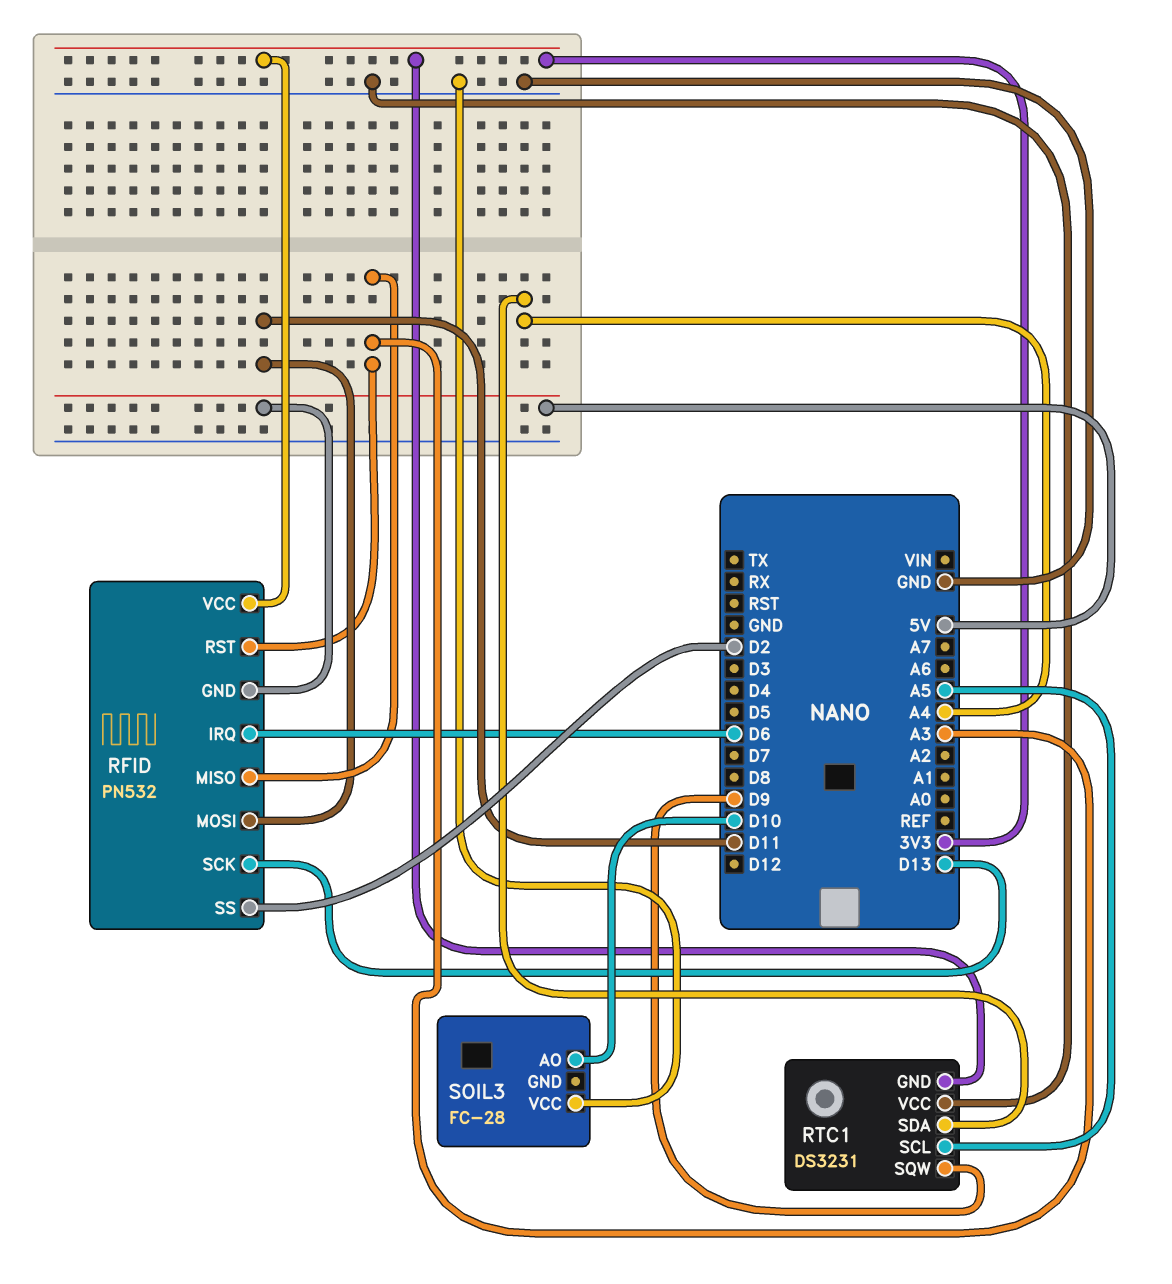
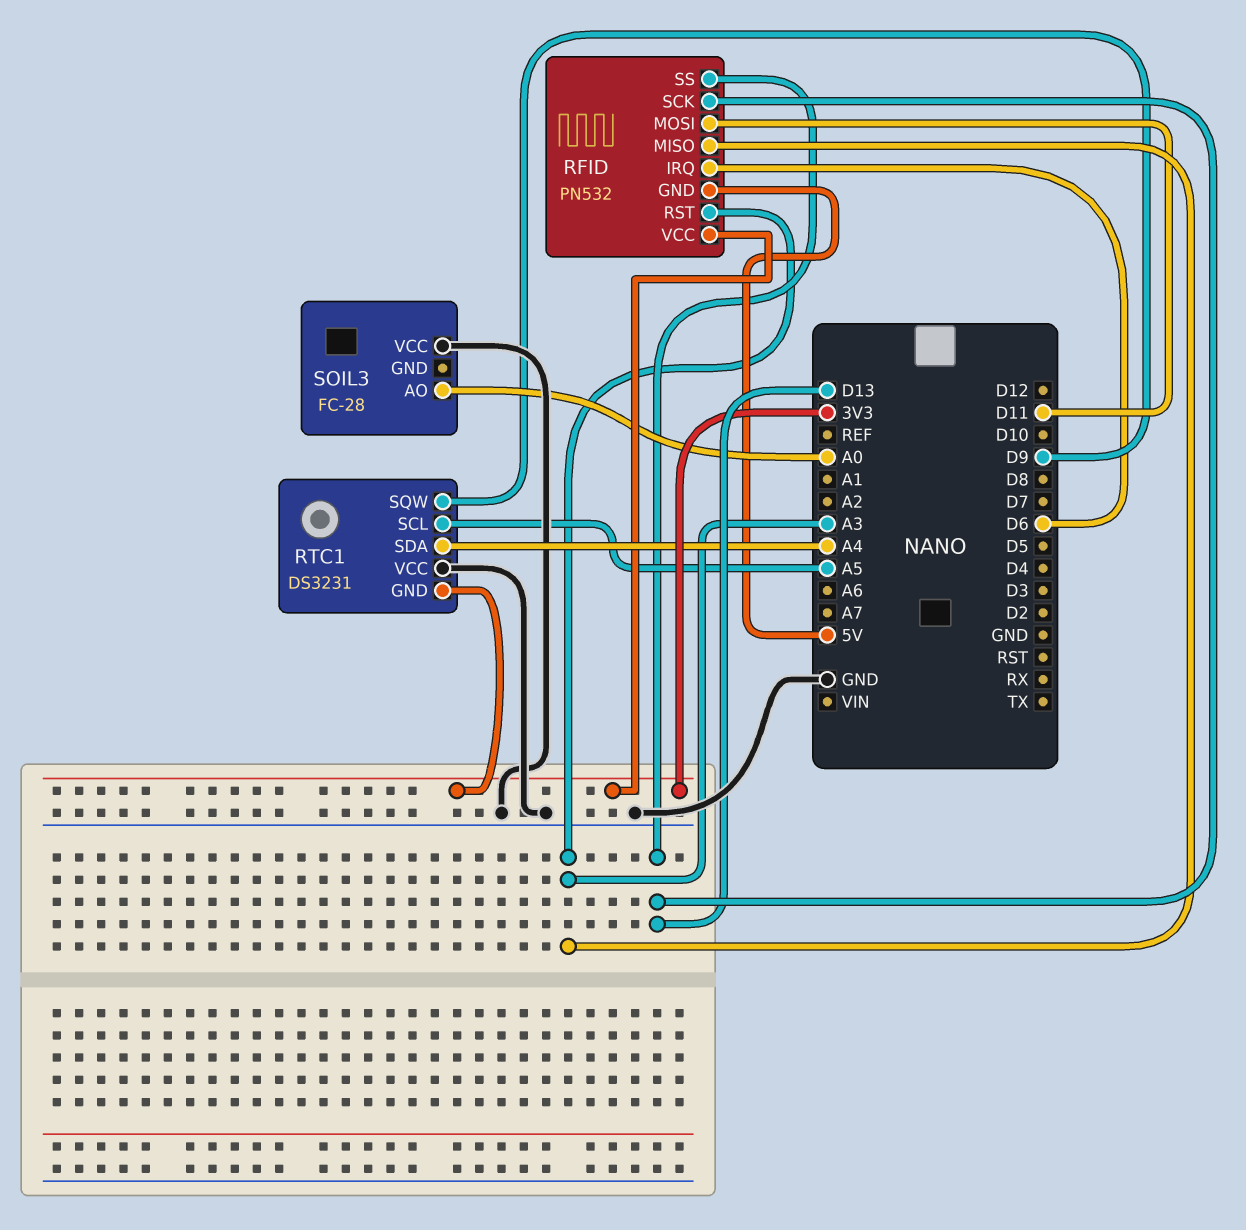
RFID pin SS: D2 -> D13
SOIL3 pin AO: D10 -> A0

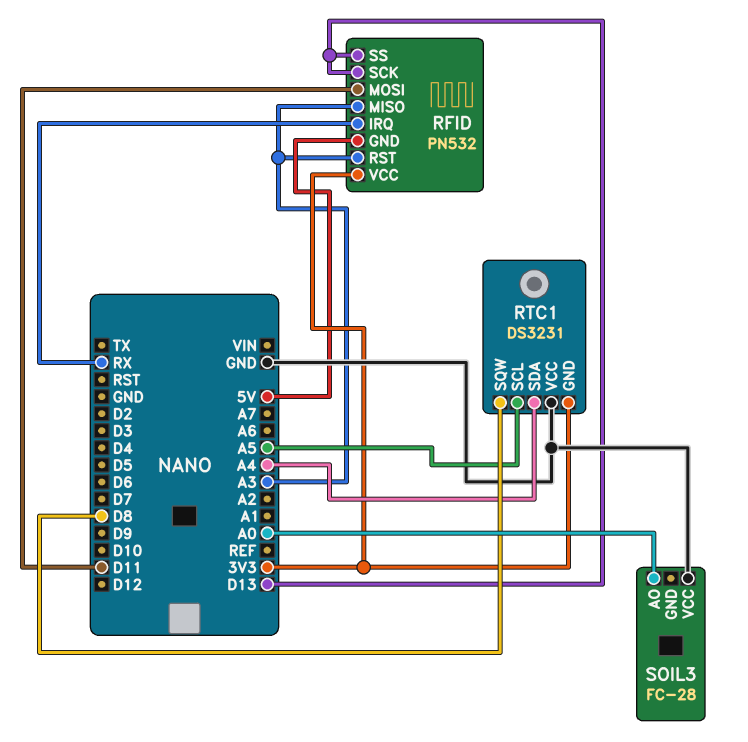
RFID pin IRQ: D6 -> RX
RTC1 pin SQW: D9 -> D8

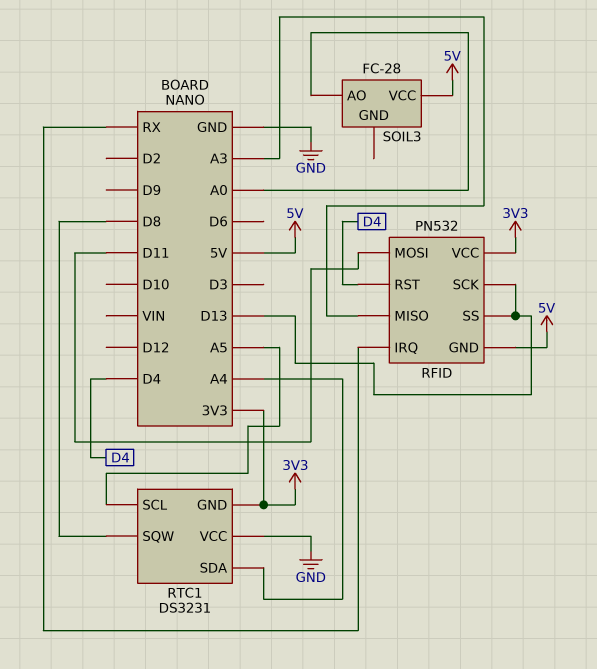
RFID pin RST: A3 -> D4
SOIL3 pin VCC: GND -> 5V

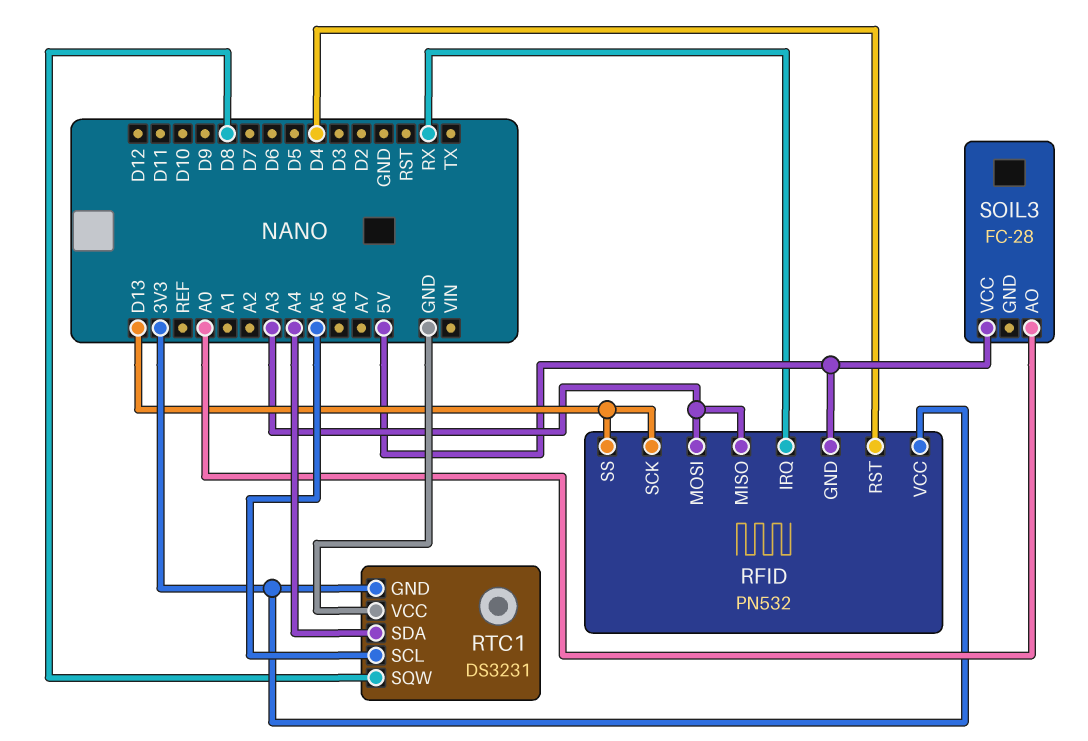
RFID pin MOSI: D11 -> A3

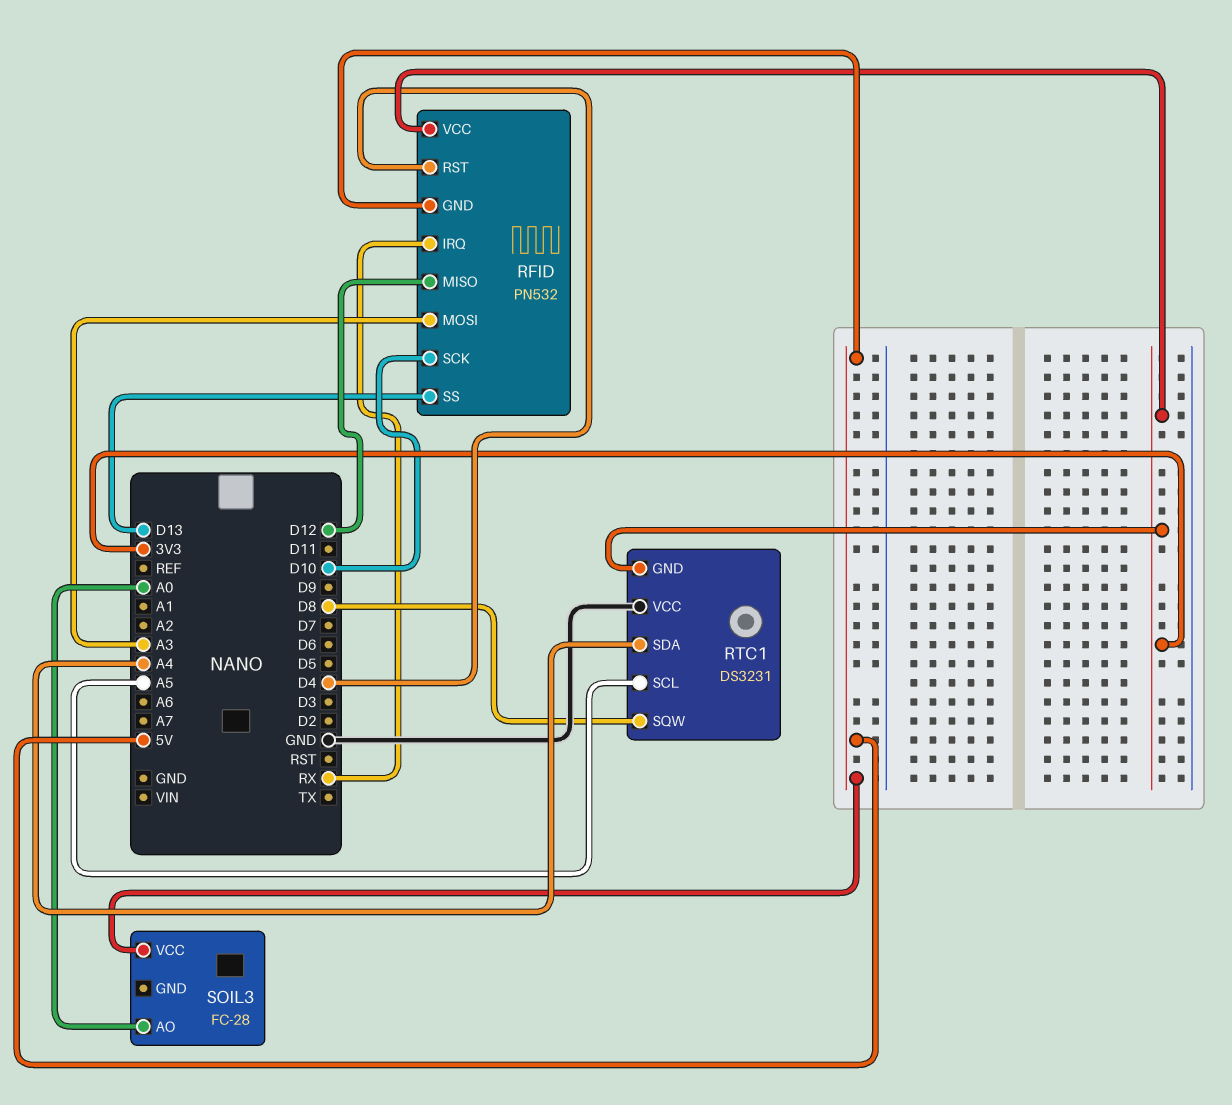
RFID pin MISO: A3 -> D12
RFID pin SCK: D13 -> D10

